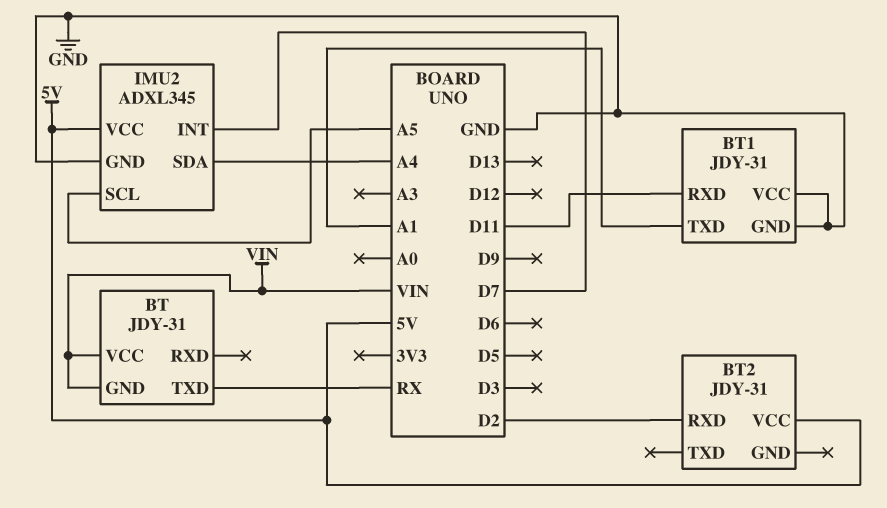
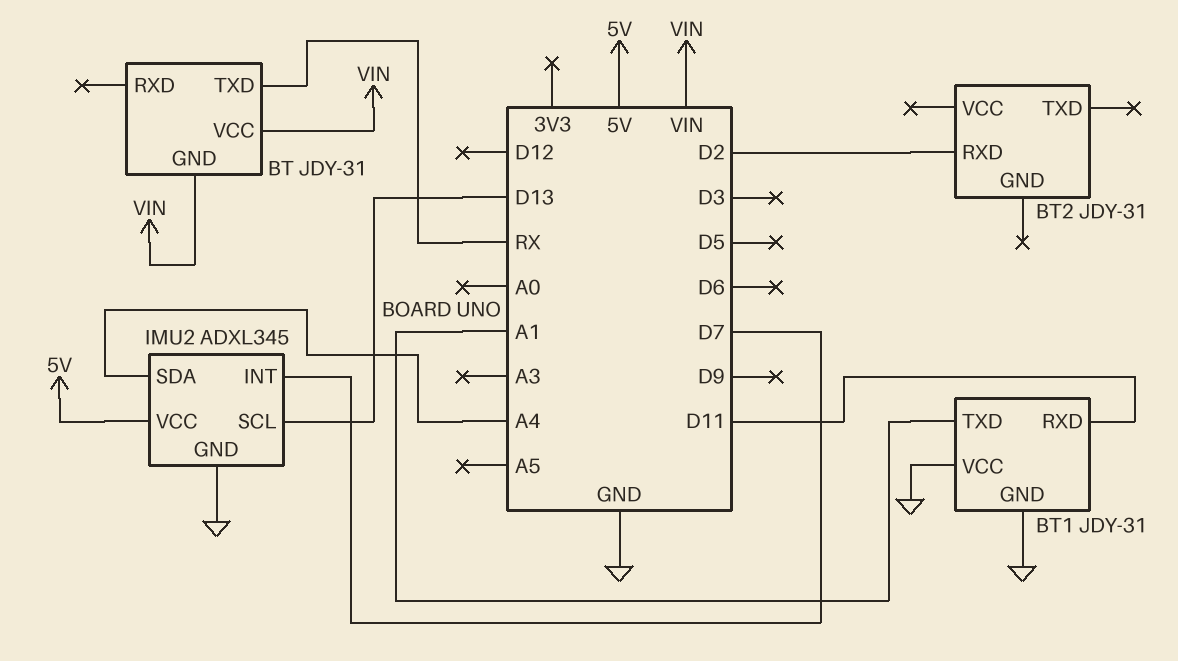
BT2 pin VCC: 5V -> none
IMU2 pin SCL: A5 -> D13

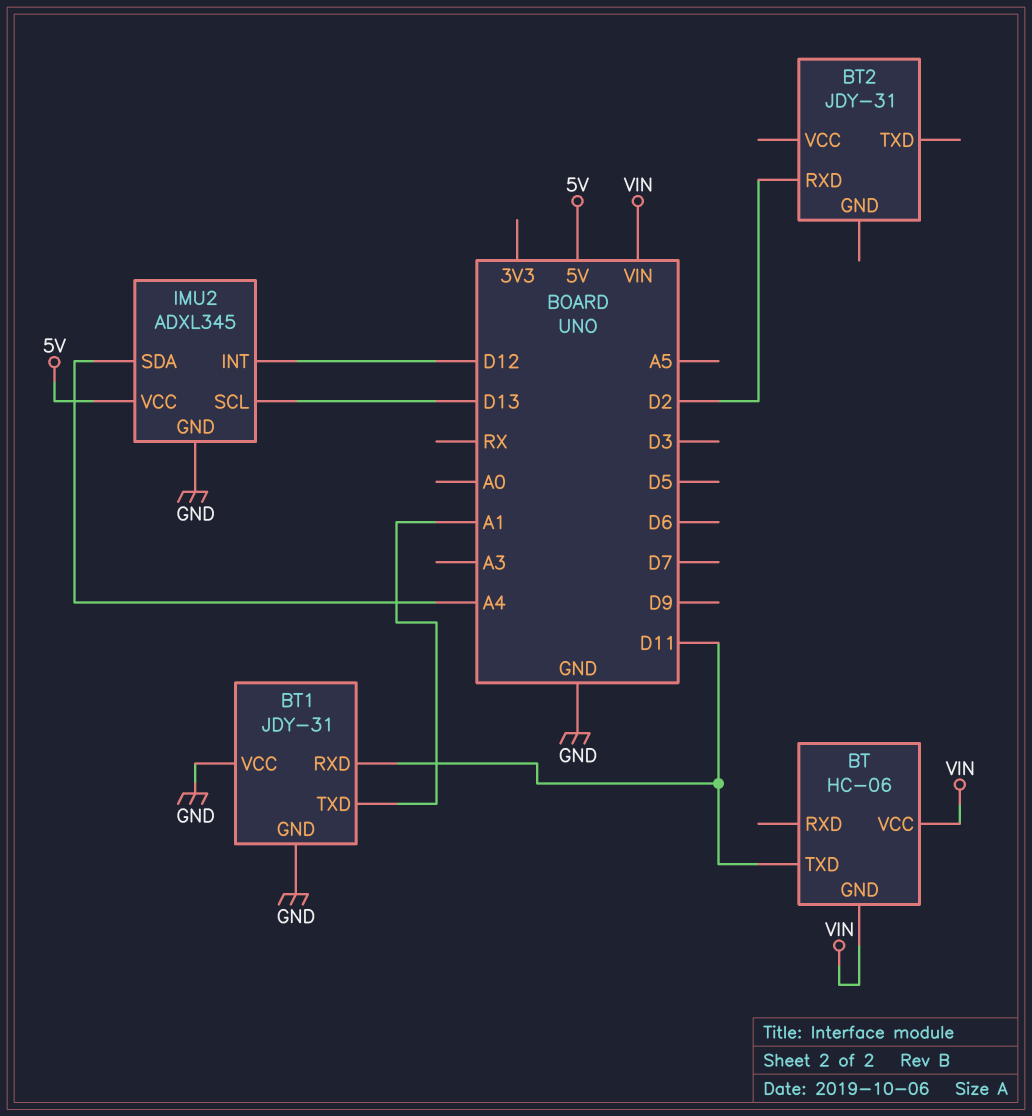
BT: JDY-31 -> HC-06
BT pin TXD: RX -> D11
IMU2 pin INT: D7 -> D12

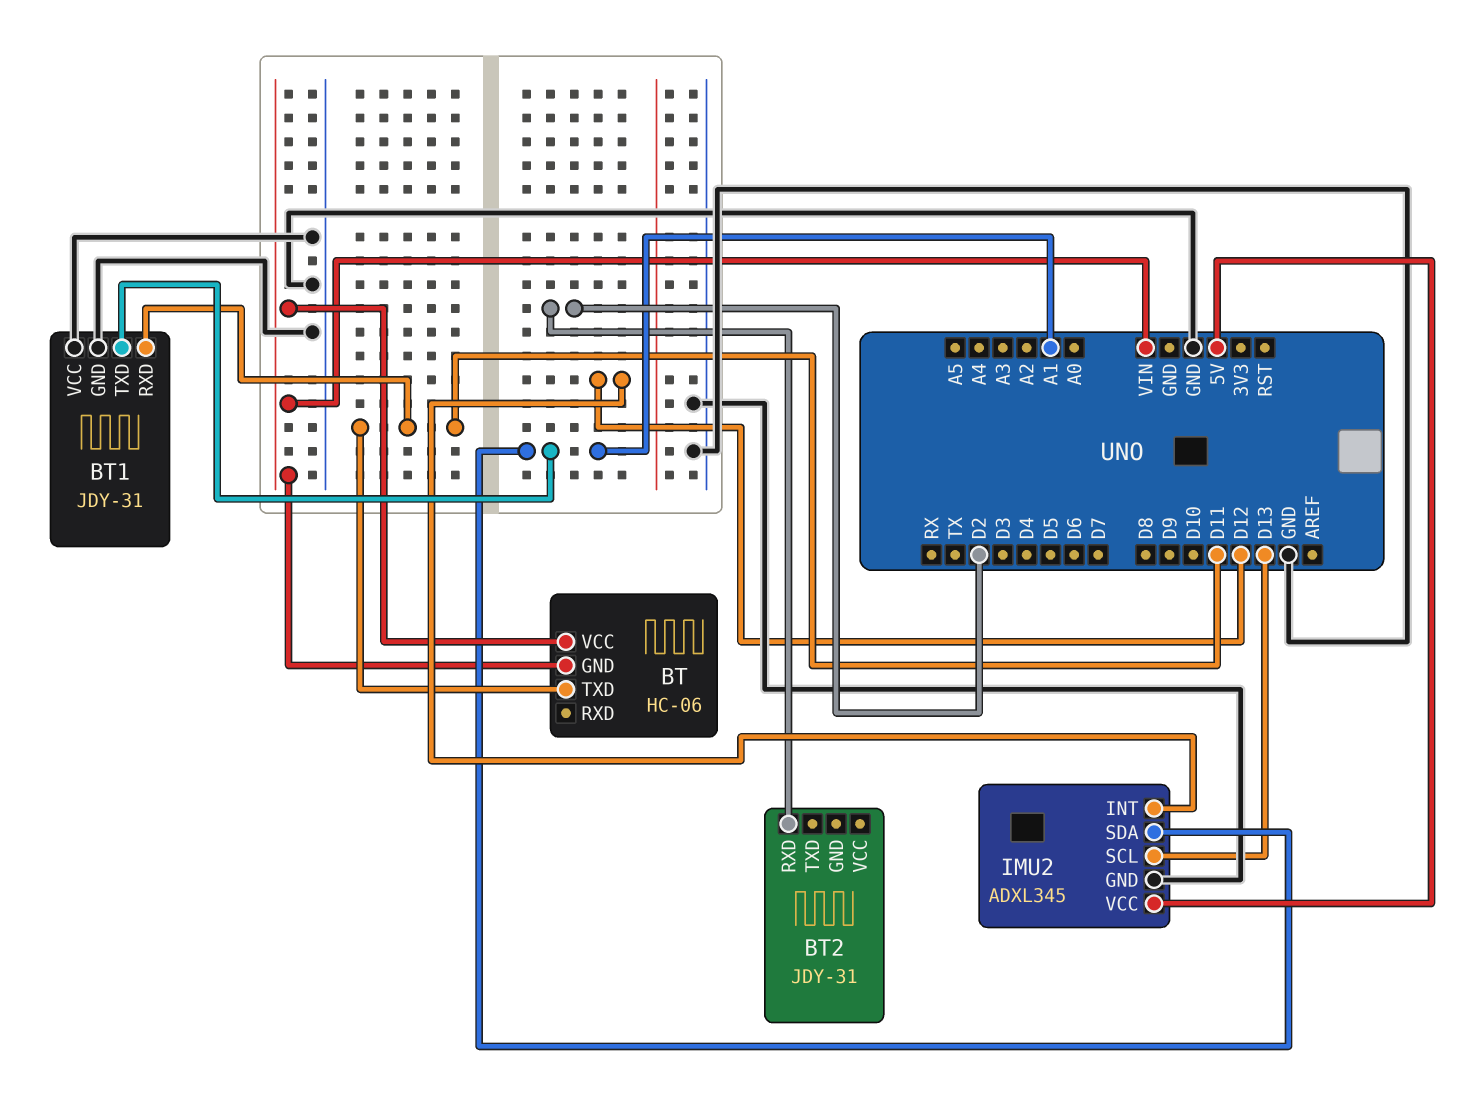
IMU2 pin SDA: A4 -> A1

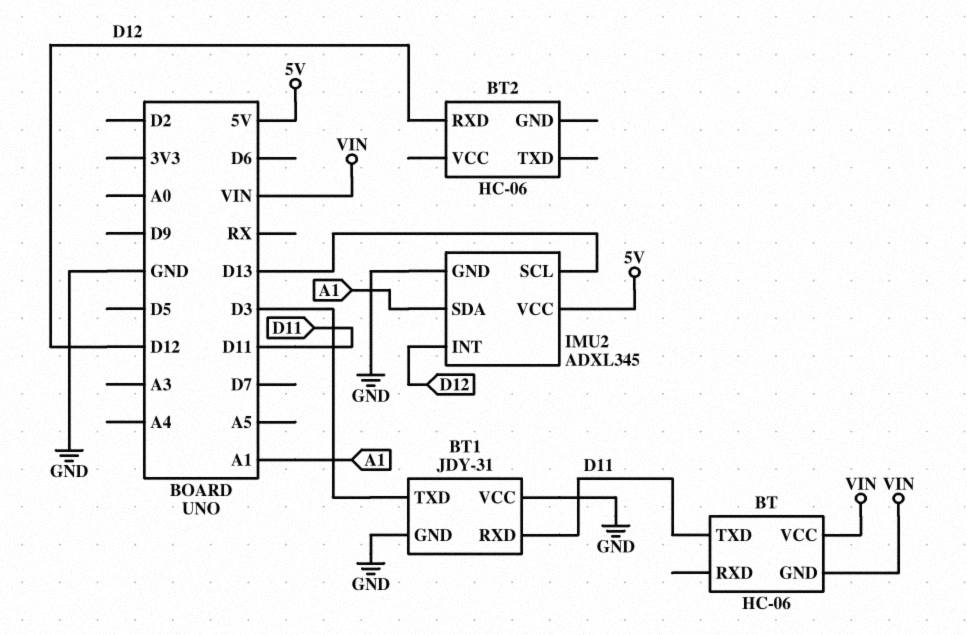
BT1 pin TXD: A1 -> D3
BT2: JDY-31 -> HC-06
BT2 pin RXD: D2 -> D12

